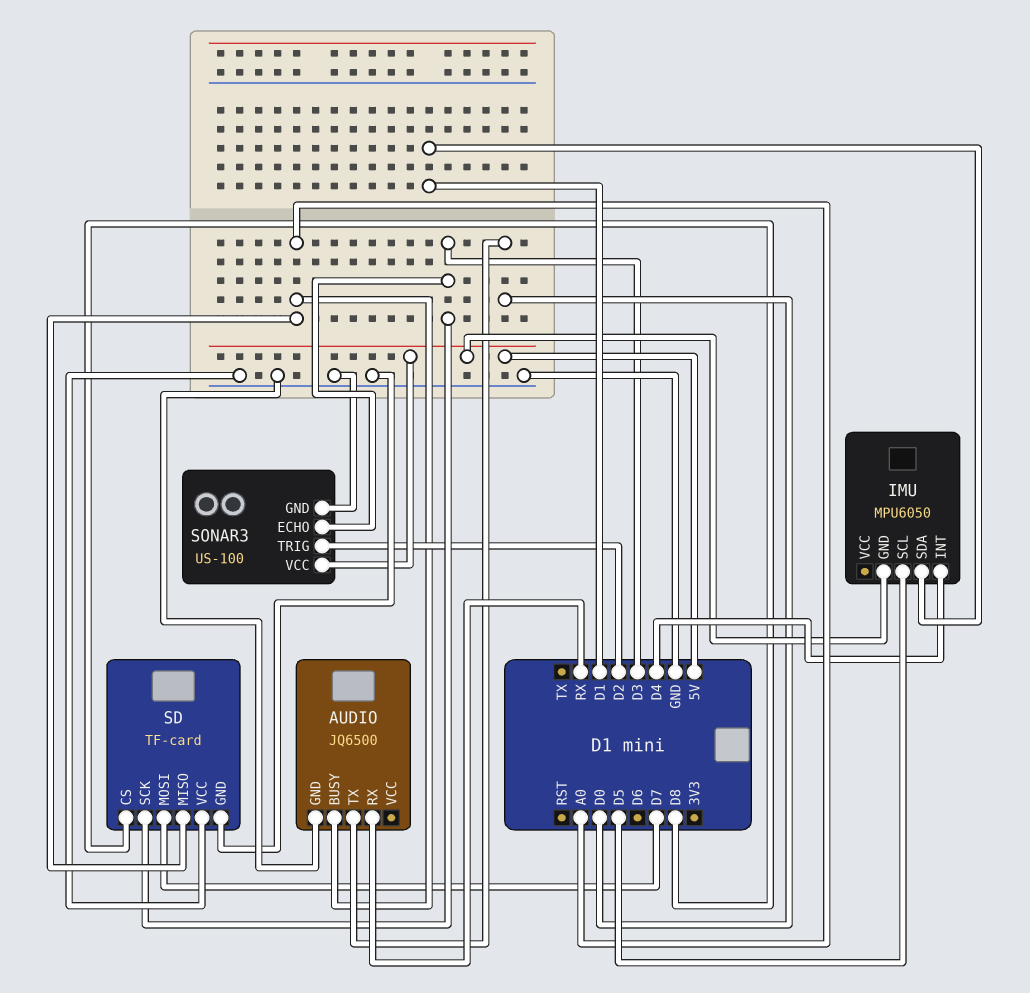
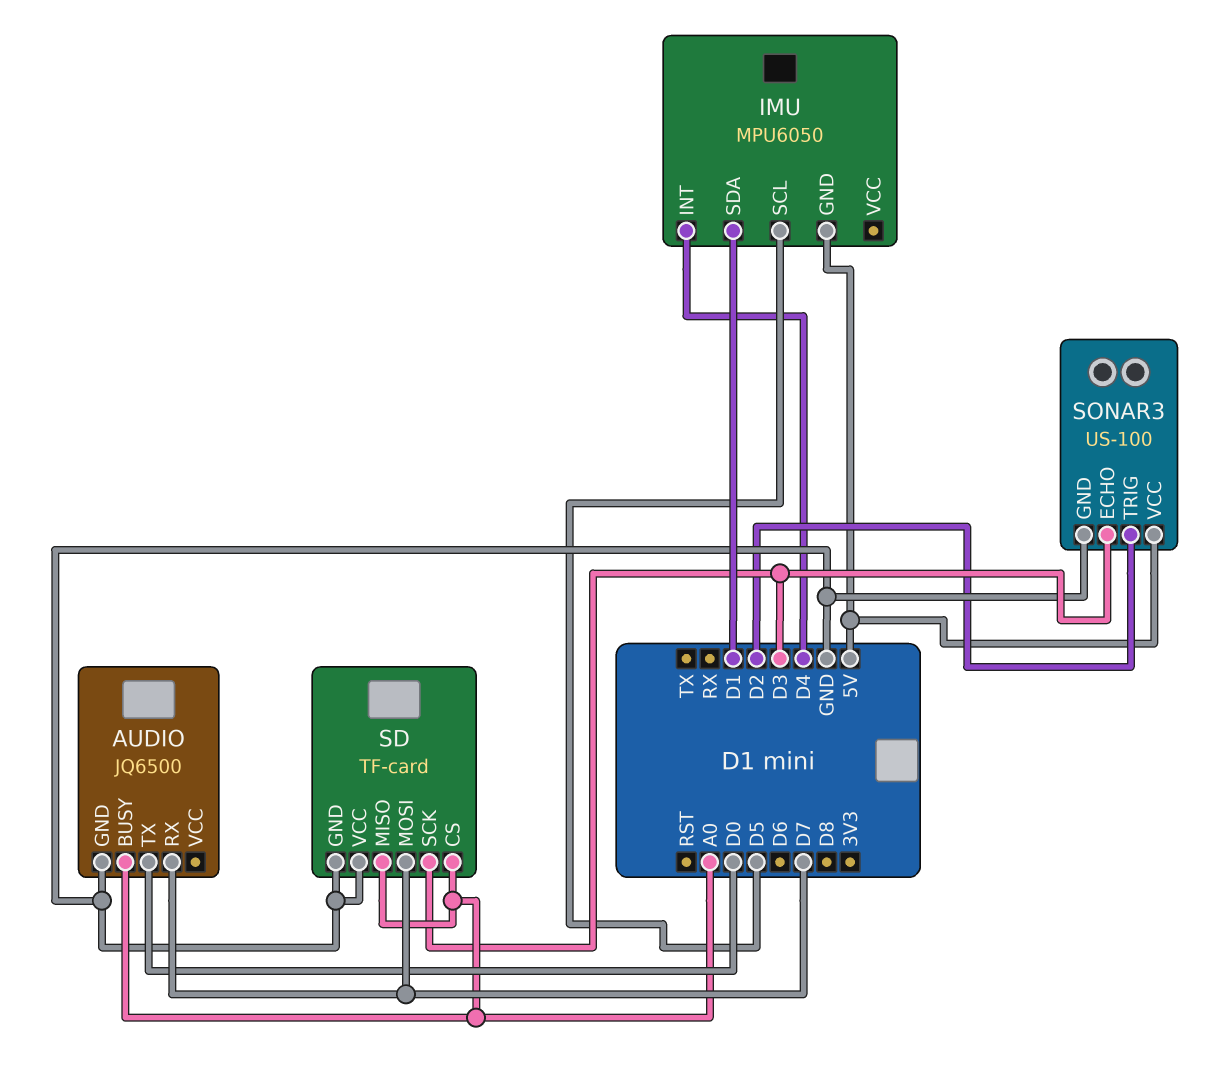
AUDIO pin RX: RX -> D7
SD pin CS: D8 -> A0

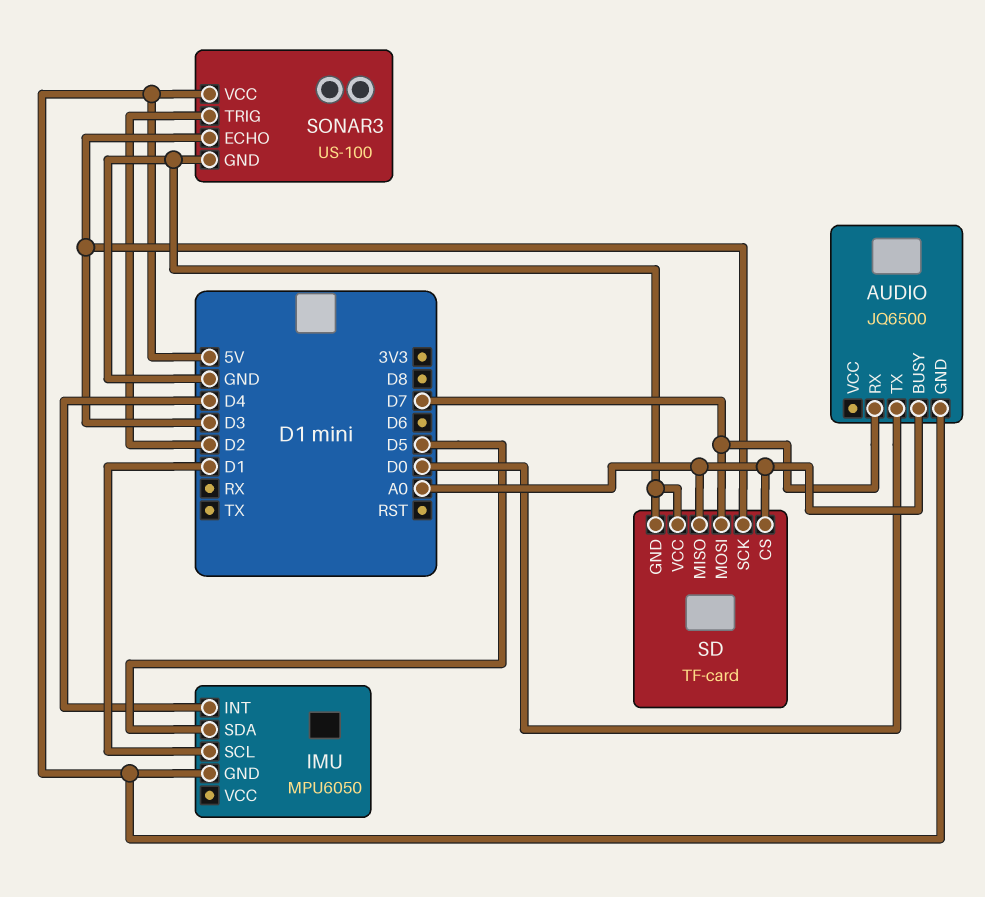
AUDIO pin GND: GND -> 5V
IMU pin SCL: D5 -> D1
IMU pin SDA: D1 -> D5

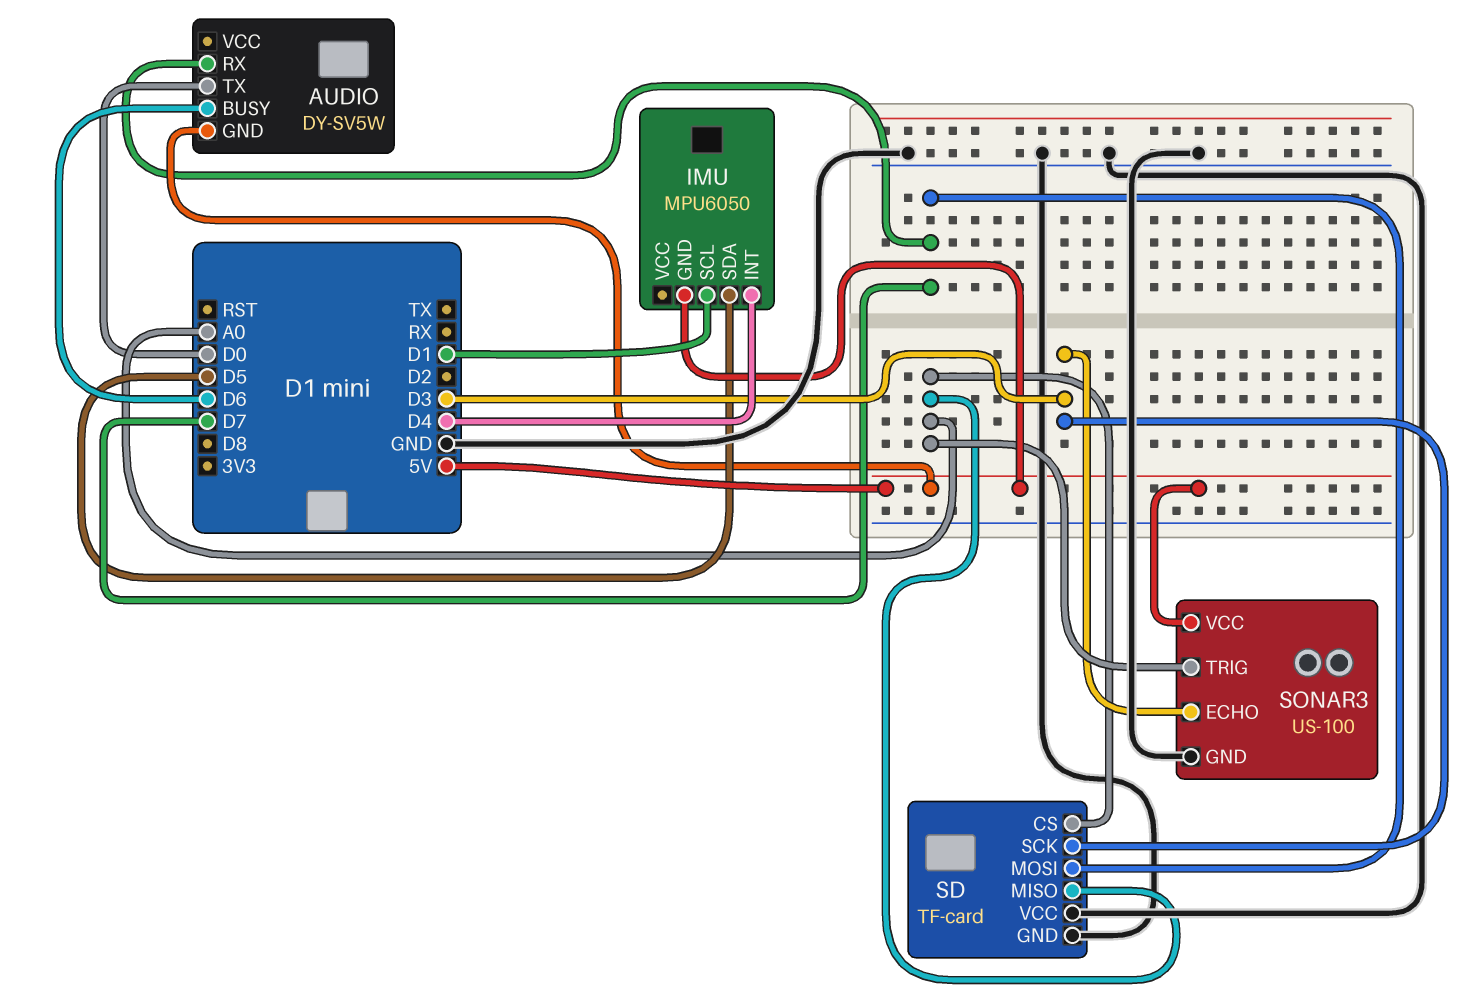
AUDIO: JQ6500 -> DY-SV5W
AUDIO pin BUSY: A0 -> D6
SONAR3 pin TRIG: D2 -> A0

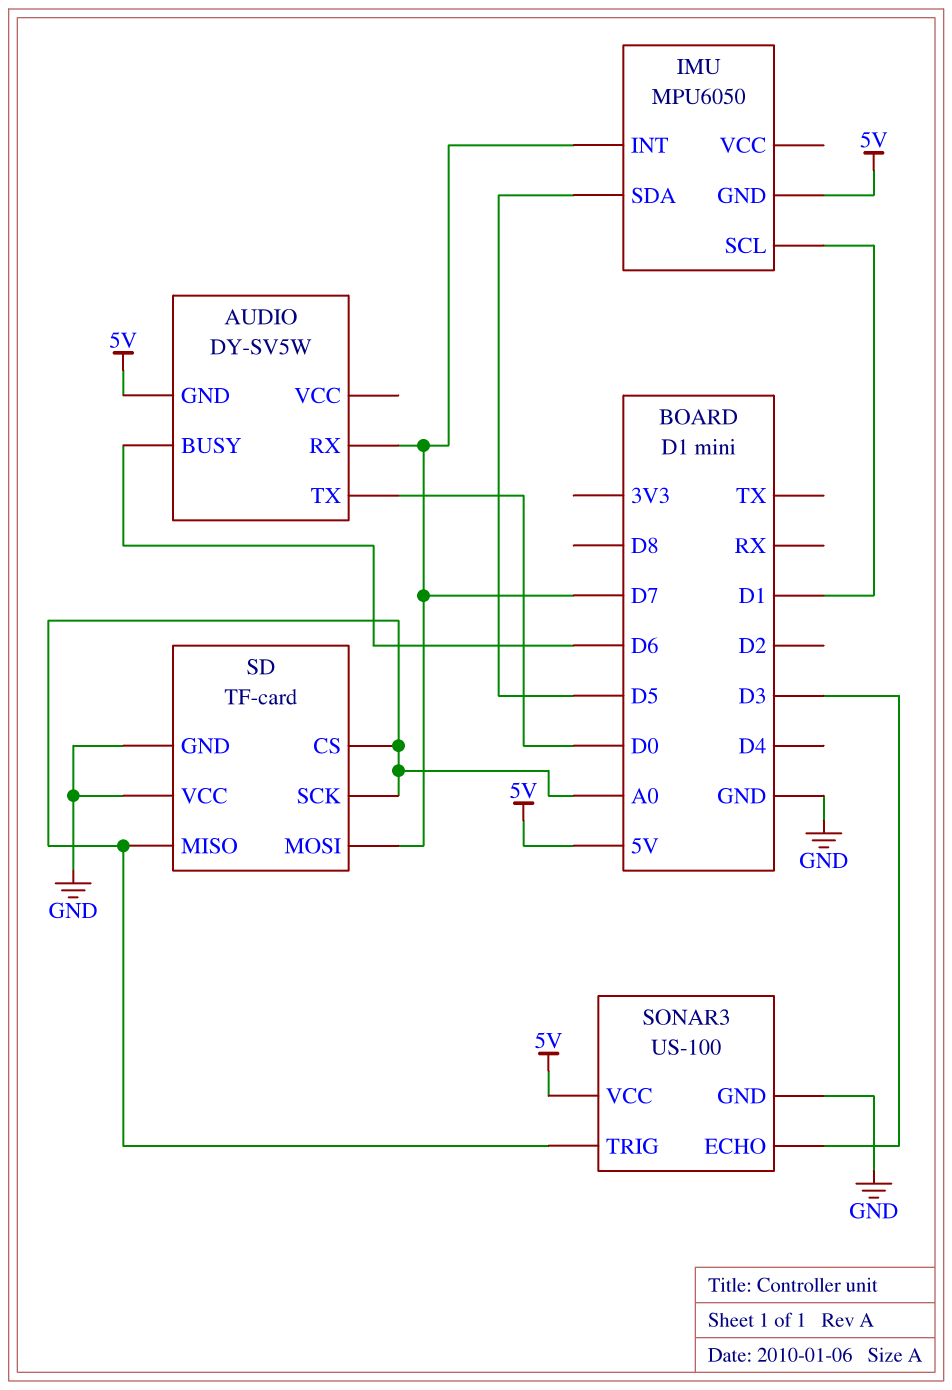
IMU pin INT: D4 -> D7
SD pin SCK: D3 -> A0

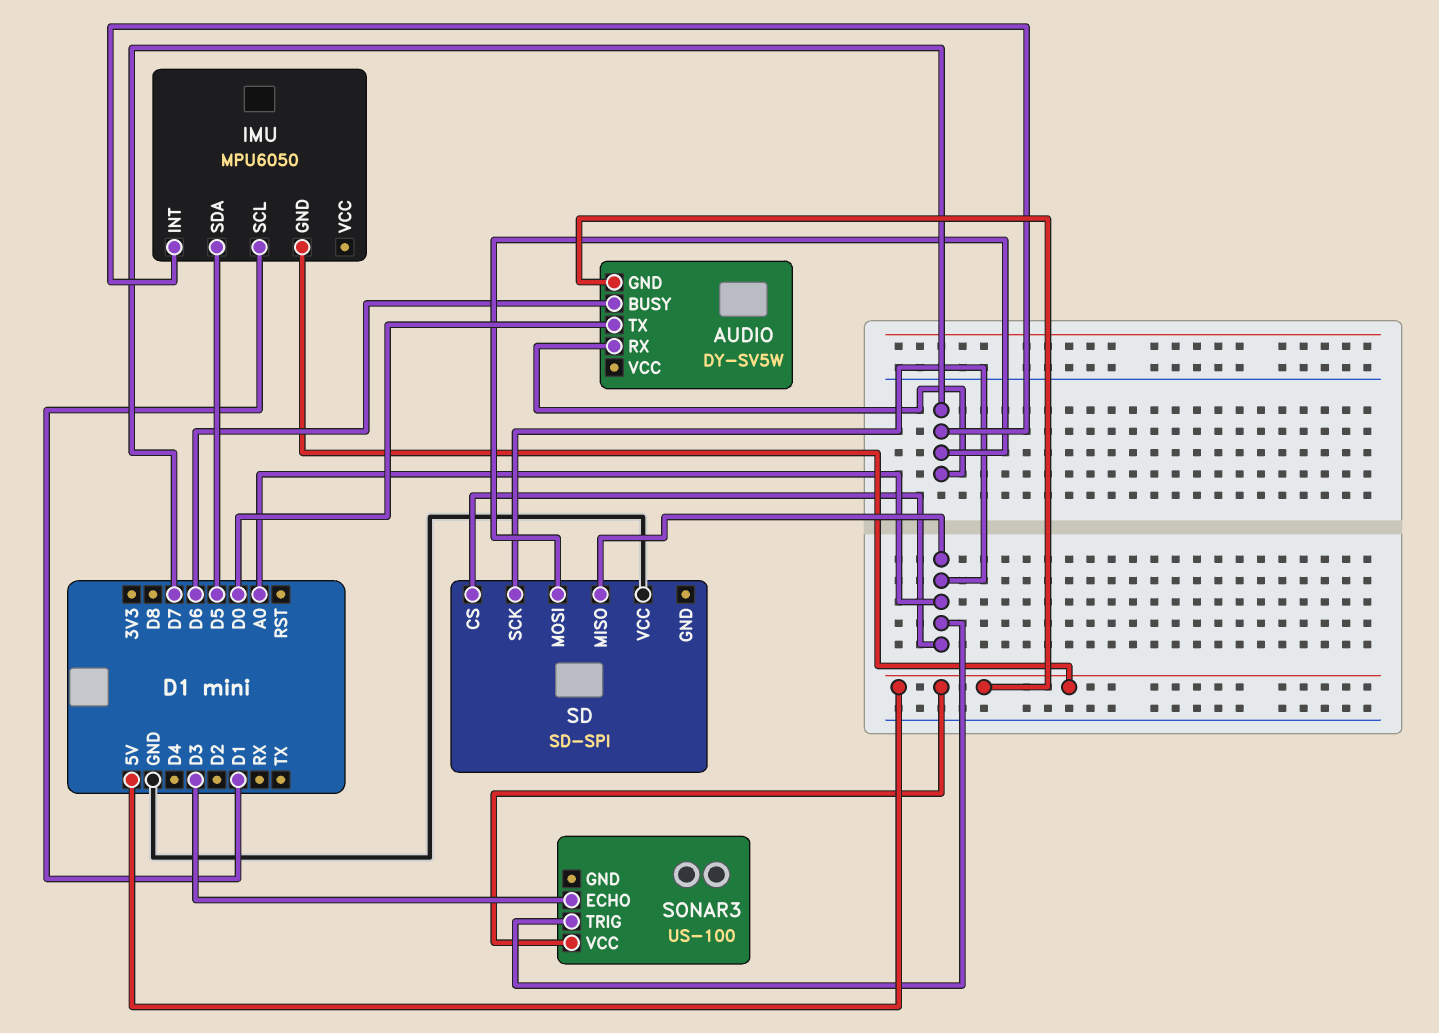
SD: TF-card -> SD-SPI
SD pin GND: GND -> none
SONAR3 pin GND: GND -> none

